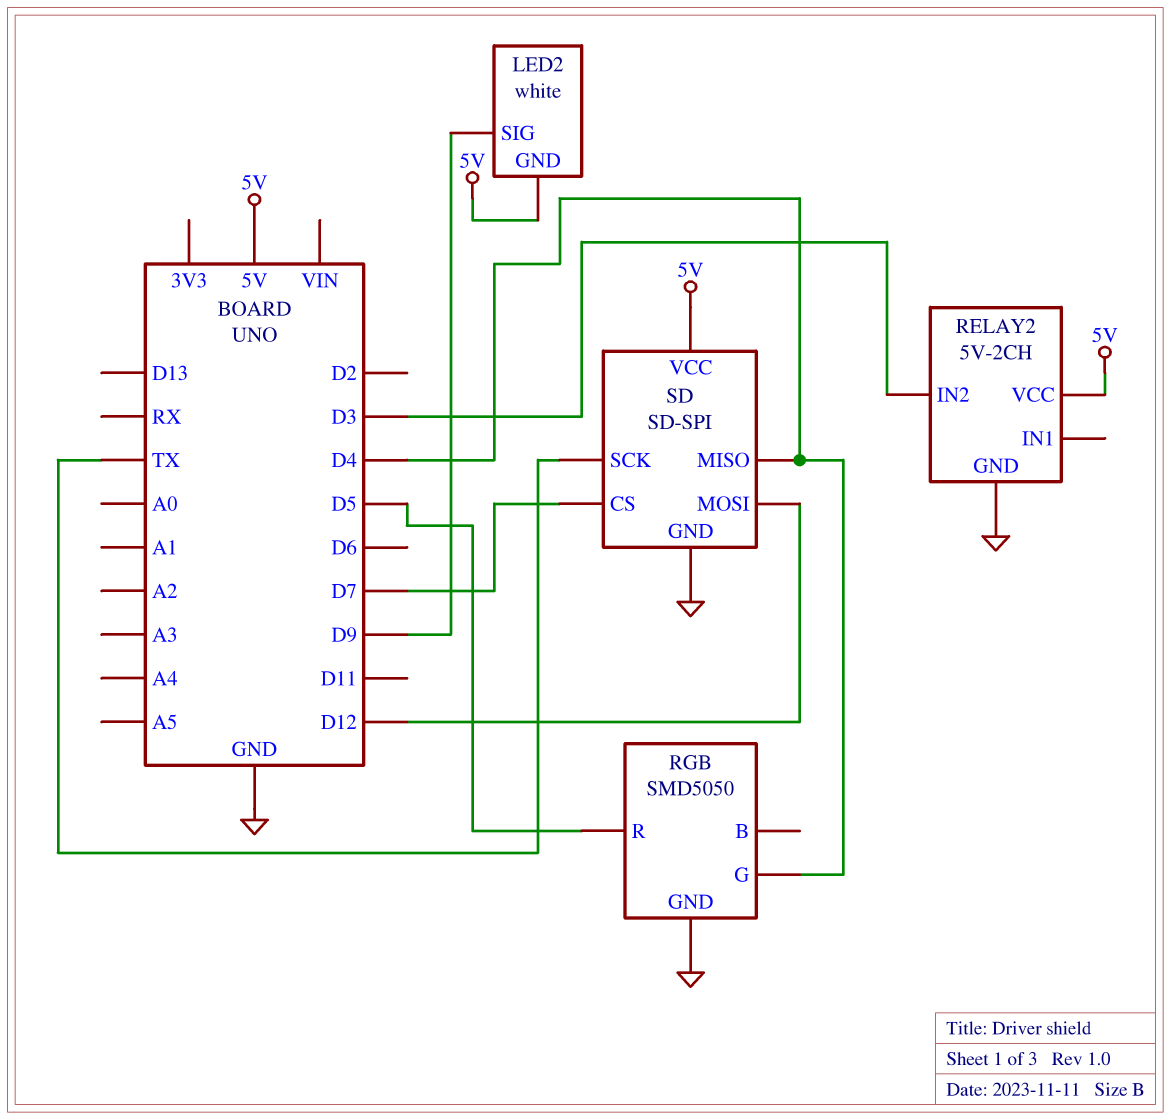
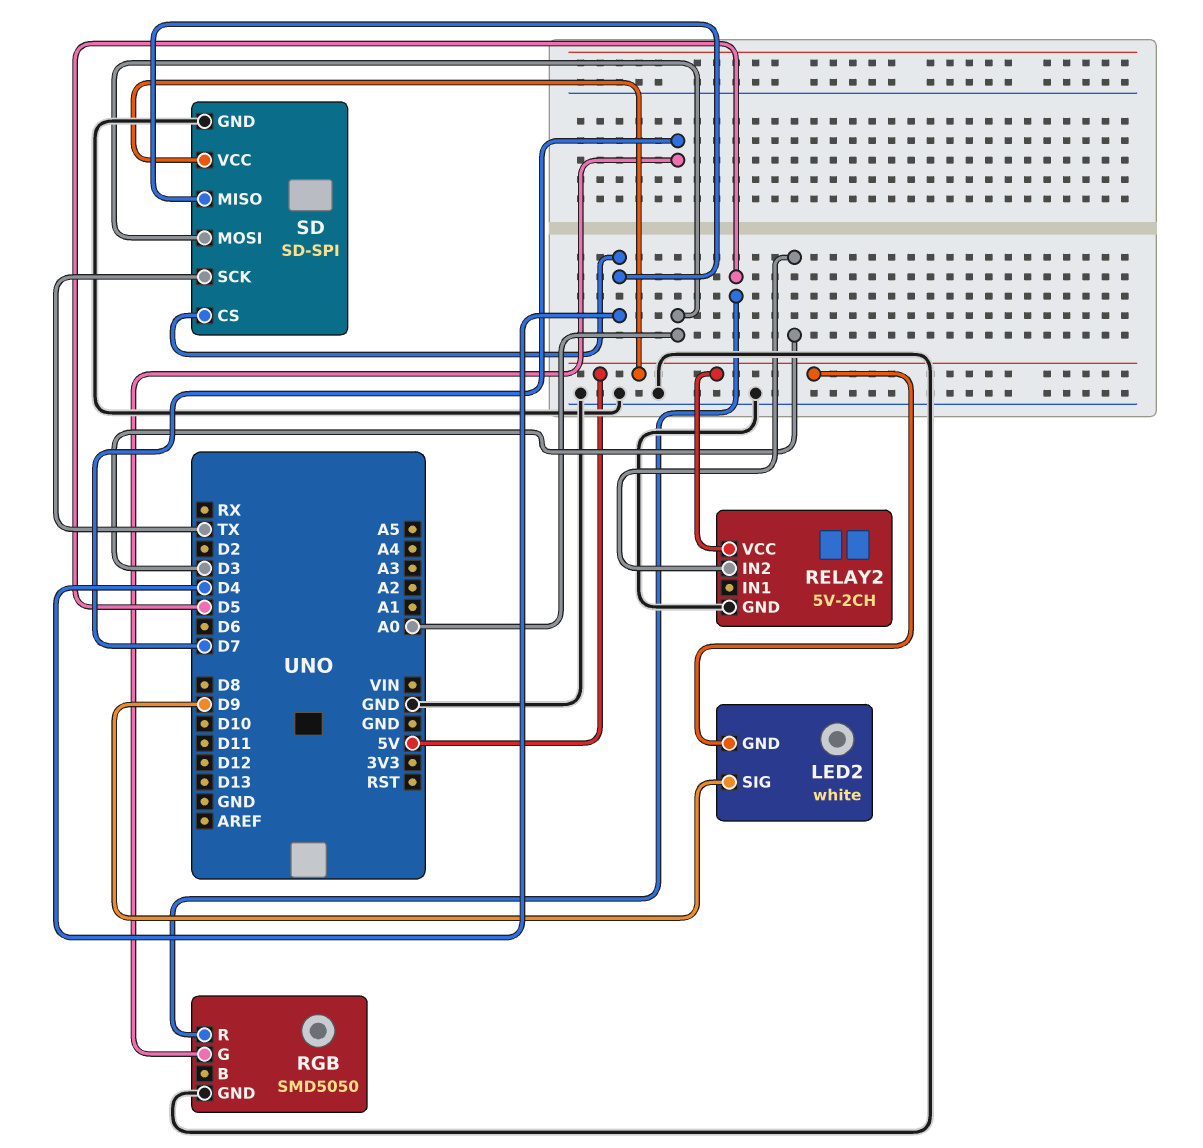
RGB pin G: D4 -> D7
SD pin CS: D7 -> D4
SD pin MOSI: D12 -> A0

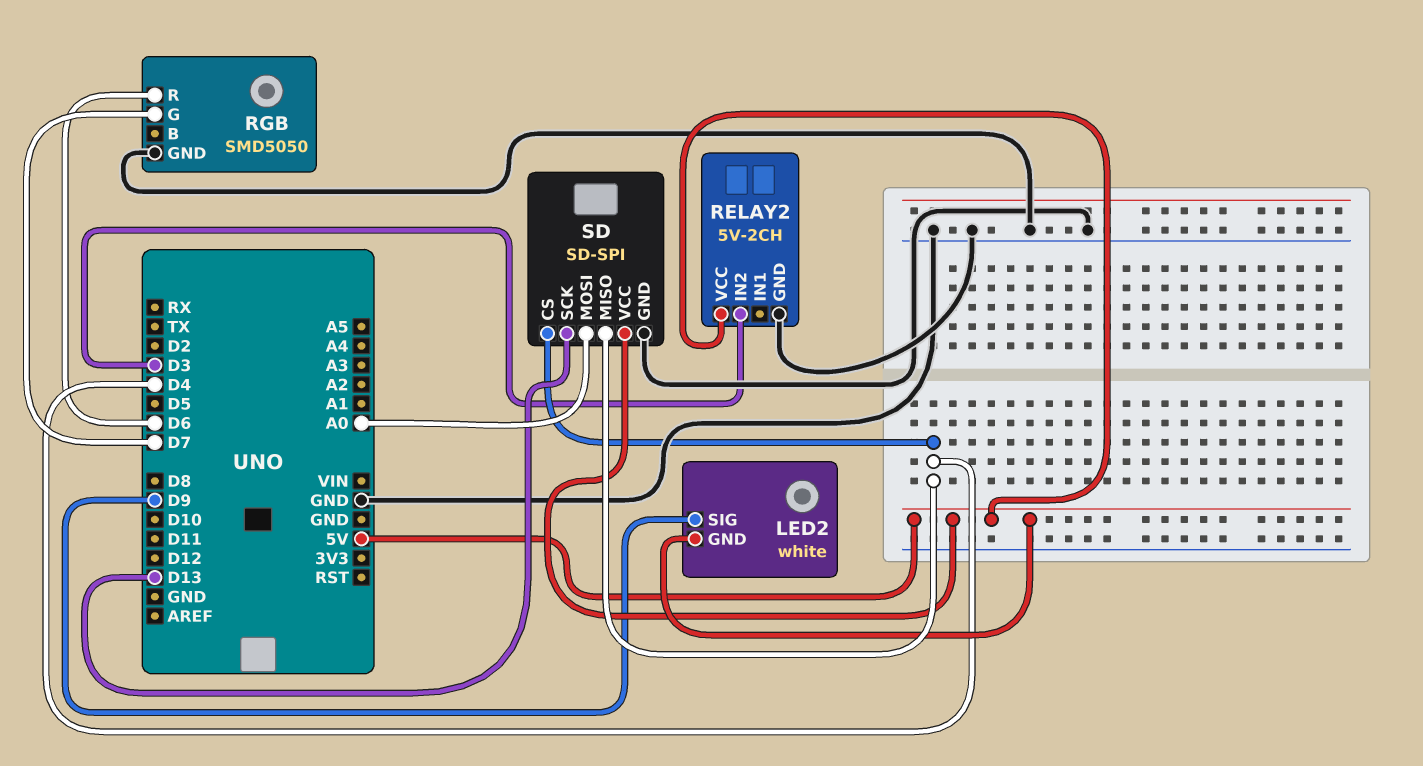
RGB pin R: D5 -> D6
SD pin SCK: TX -> D13

